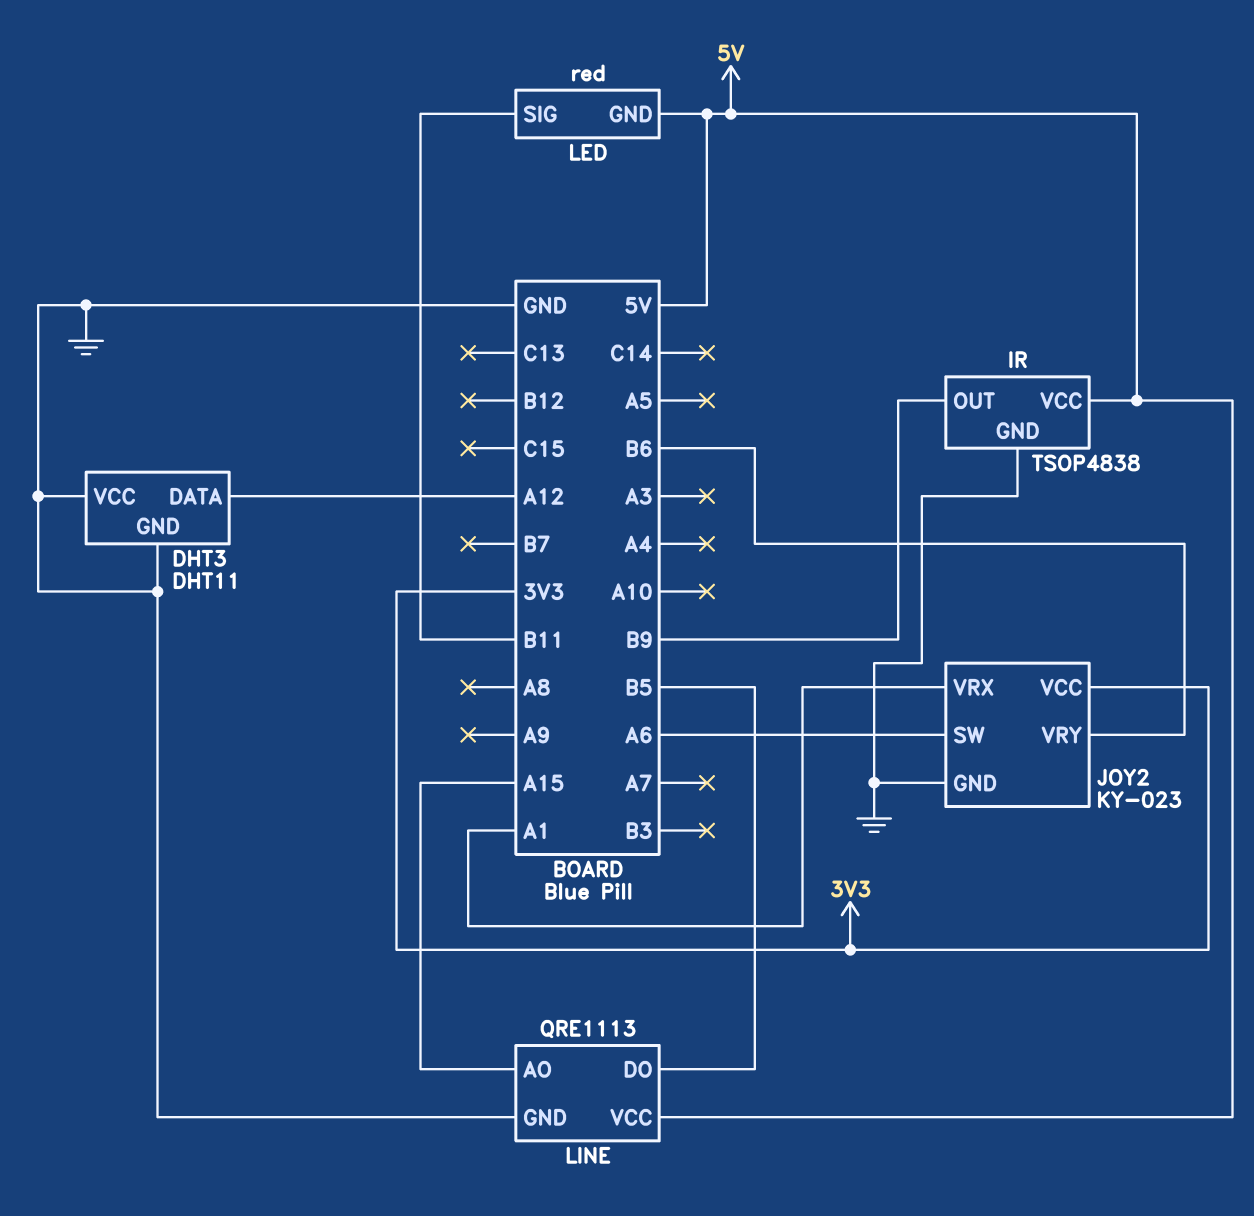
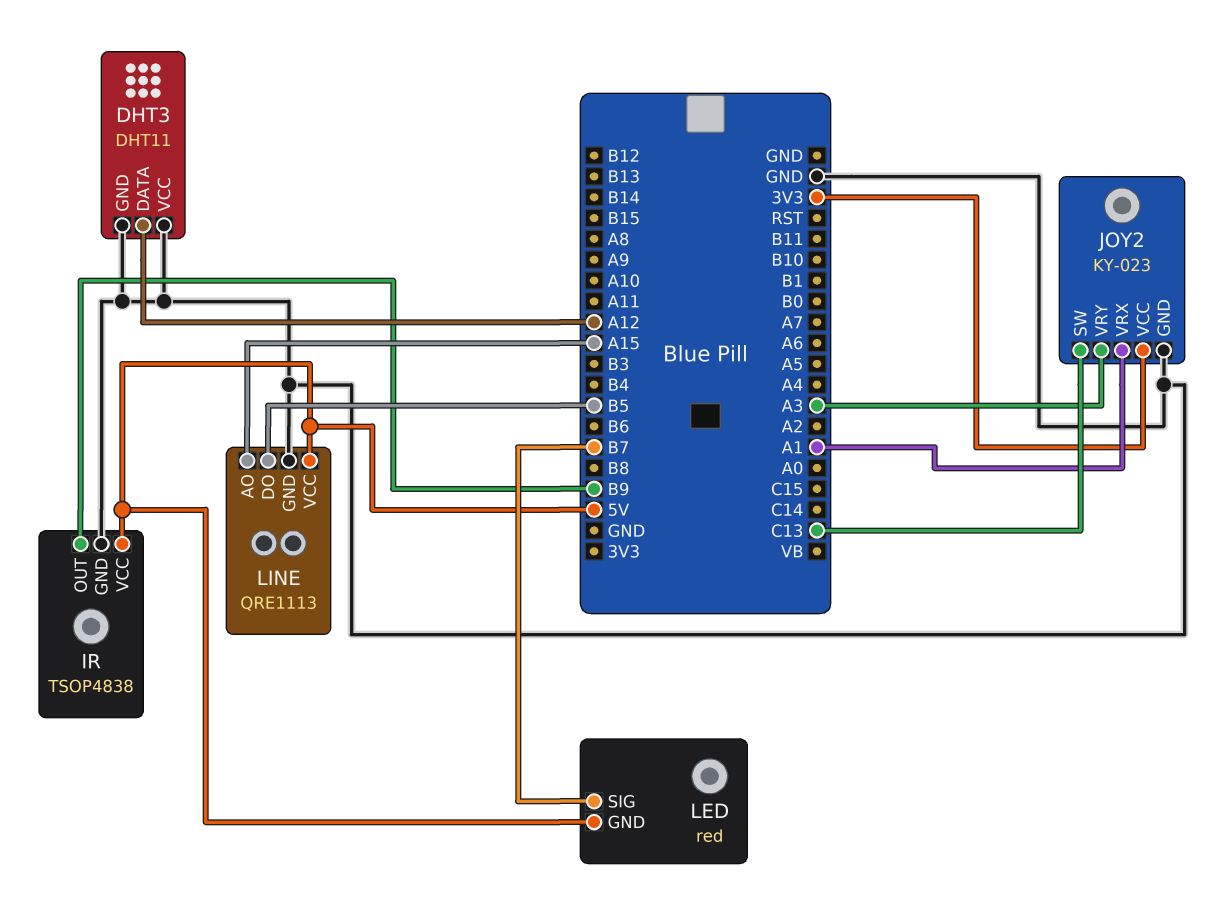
JOY2 pin SW: A6 -> C13
JOY2 pin VRY: B6 -> A3
LED pin SIG: B11 -> B7

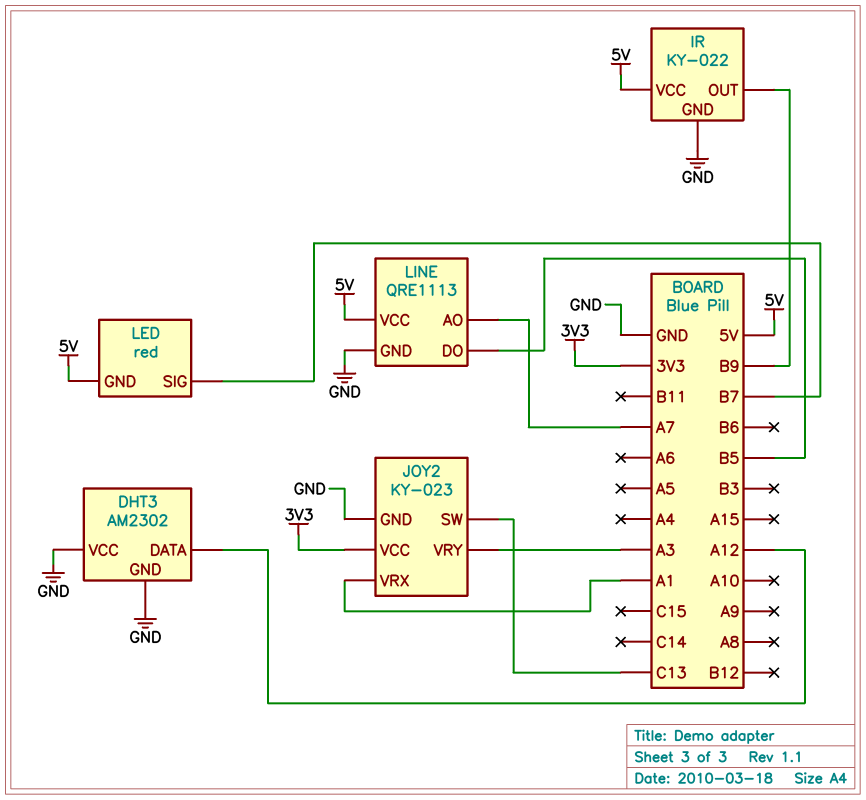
DHT3: DHT11 -> AM2302
IR: TSOP4838 -> KY-022
LINE pin AO: A15 -> A7

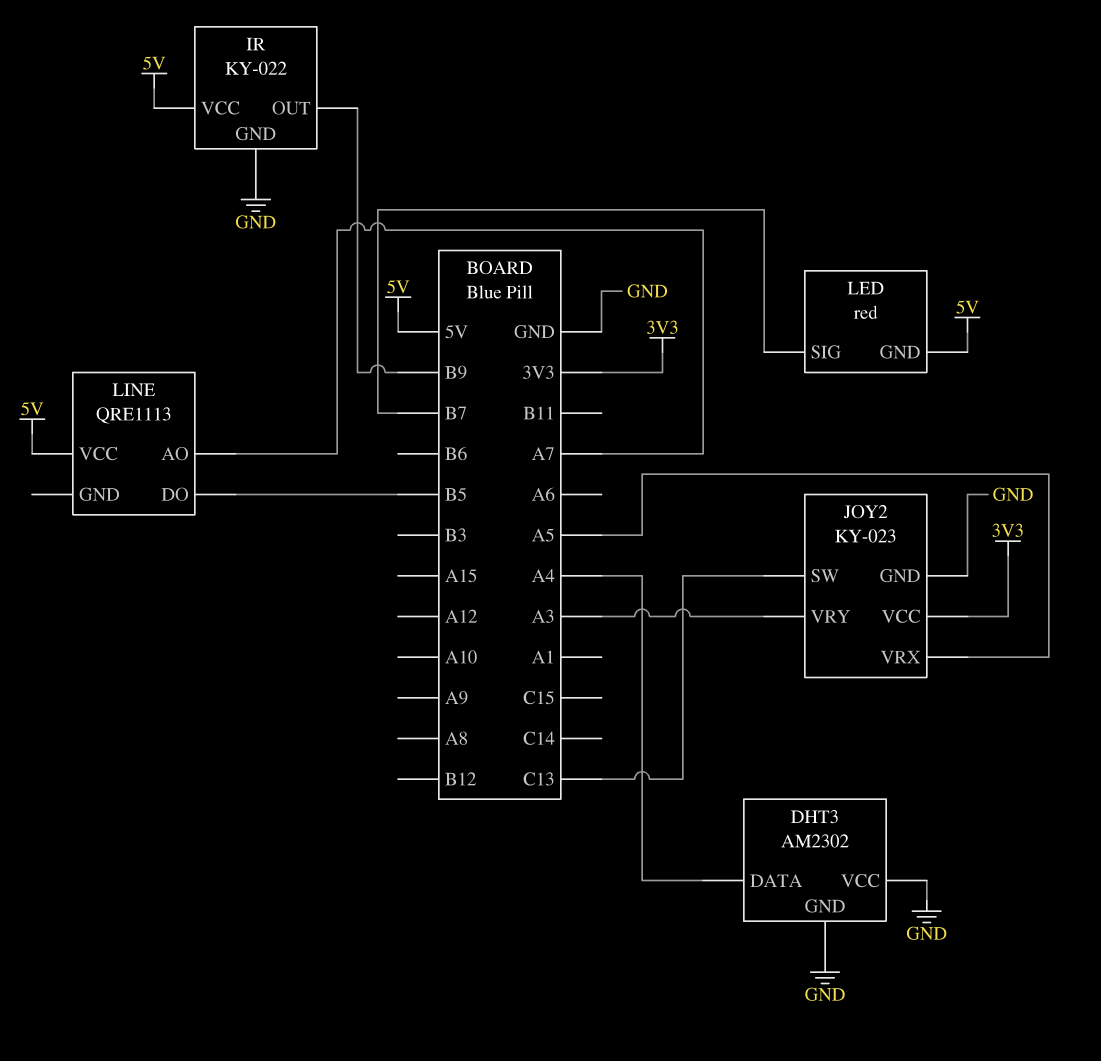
DHT3 pin DATA: A12 -> A4
JOY2 pin VRX: A1 -> A5
LINE pin GND: GND -> none

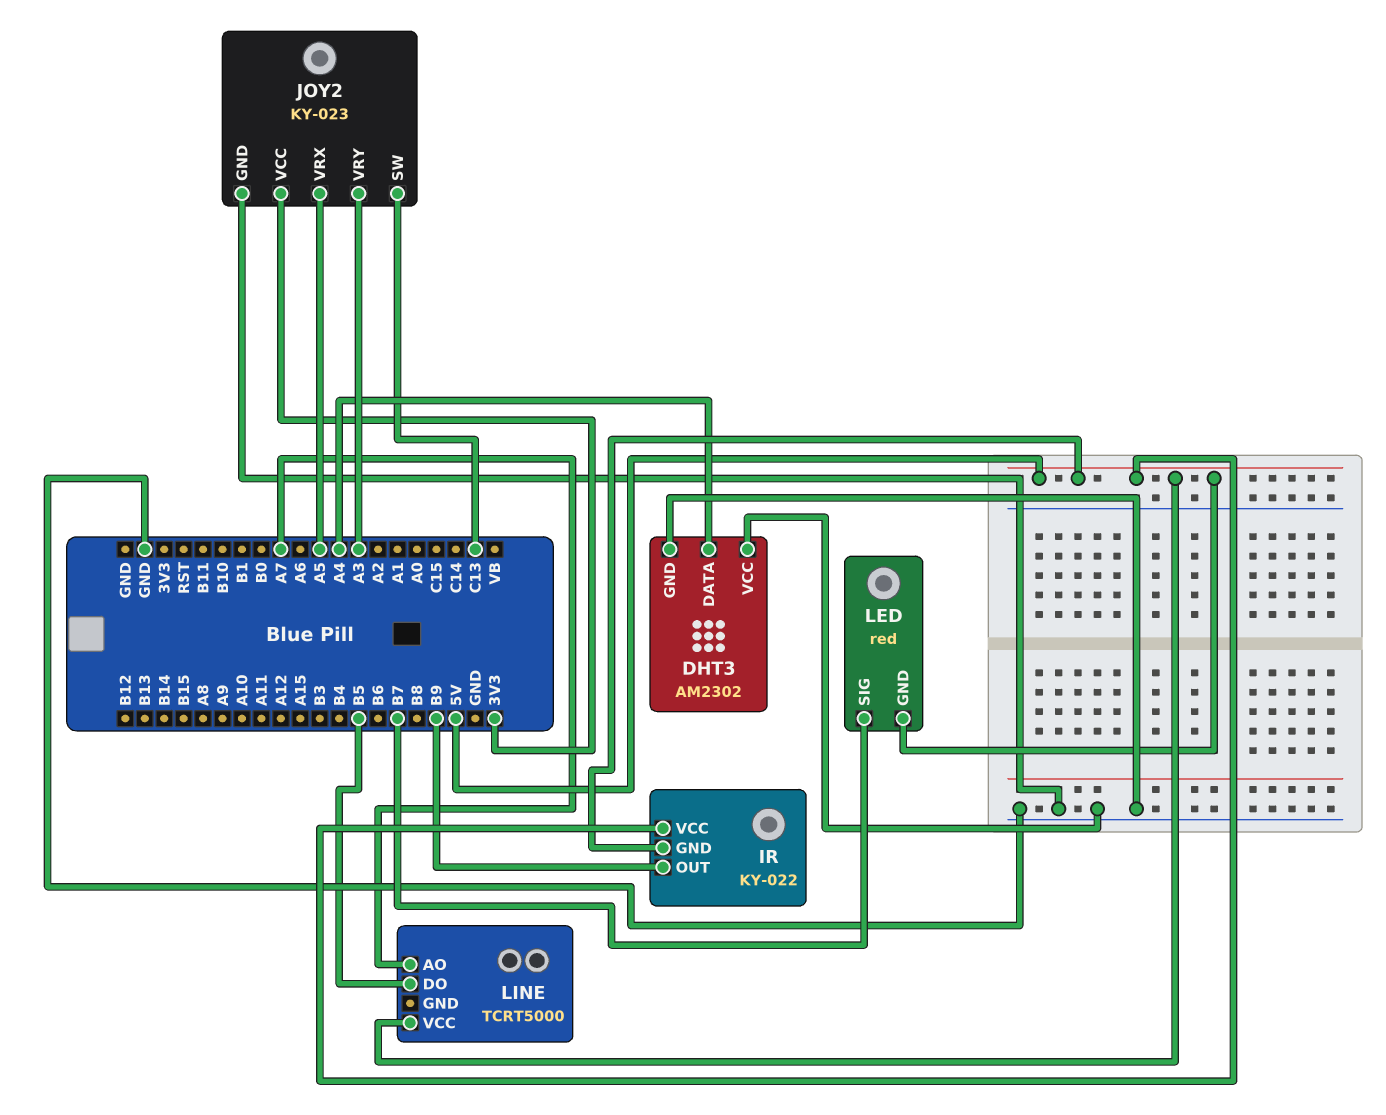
IR pin GND: GND -> 5V
LINE: QRE1113 -> TCRT5000

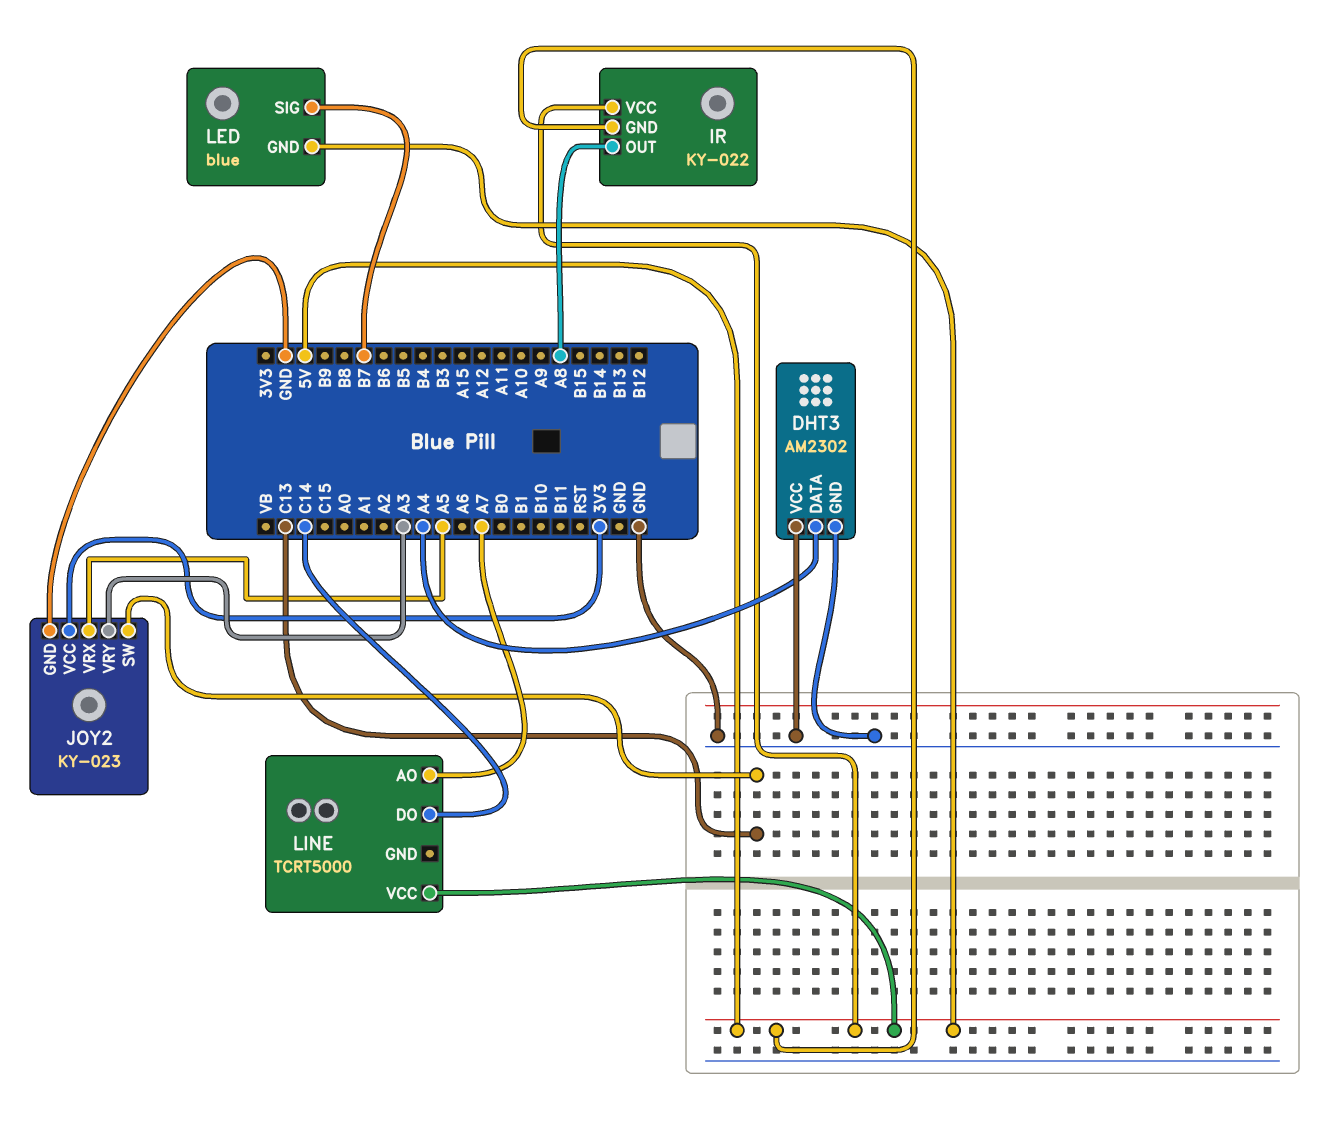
IR pin OUT: B9 -> A8
LED: red -> blue
LINE pin DO: B5 -> C14

